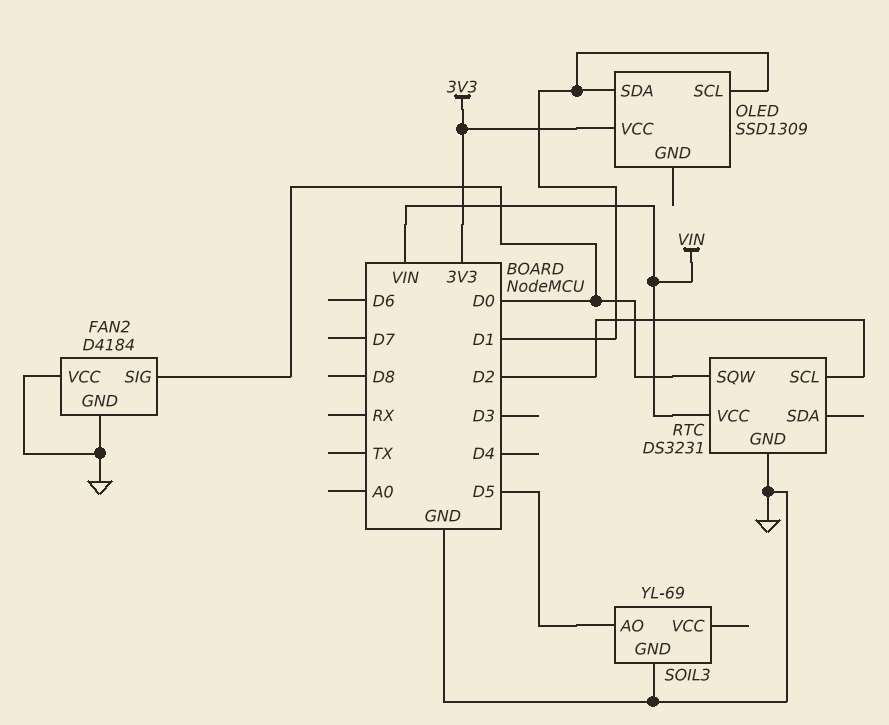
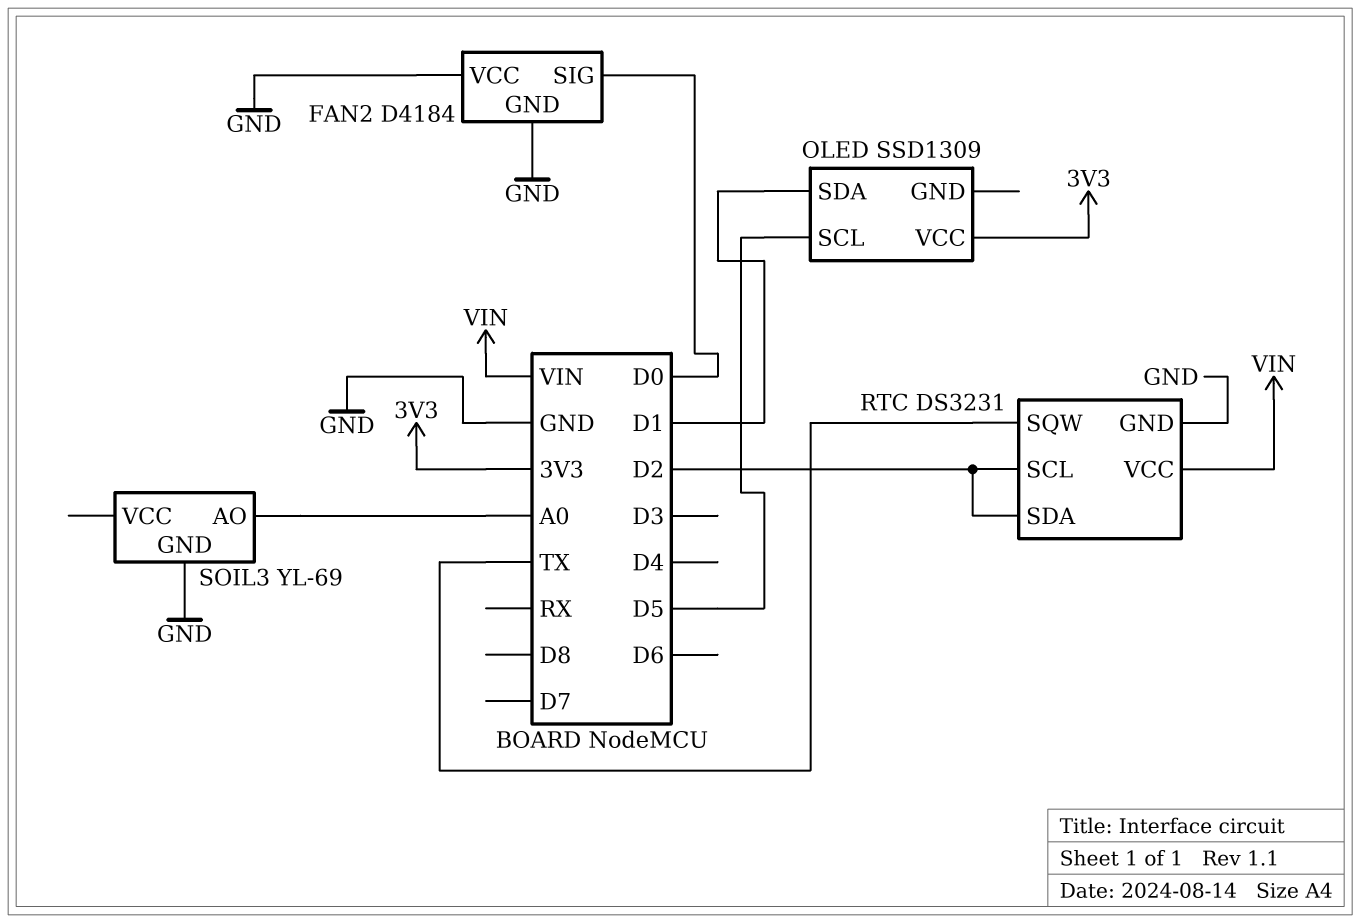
OLED pin SCL: D1 -> D5
RTC pin SDA: none -> D2
RTC pin SQW: D0 -> TX
SOIL3 pin AO: D5 -> A0

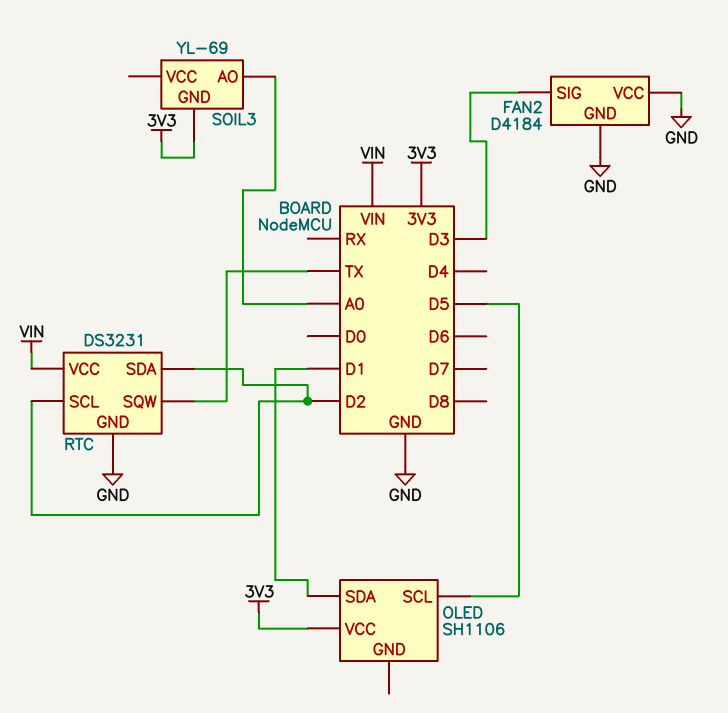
FAN2 pin SIG: D0 -> D3
OLED: SSD1309 -> SH1106
SOIL3 pin GND: GND -> 3V3

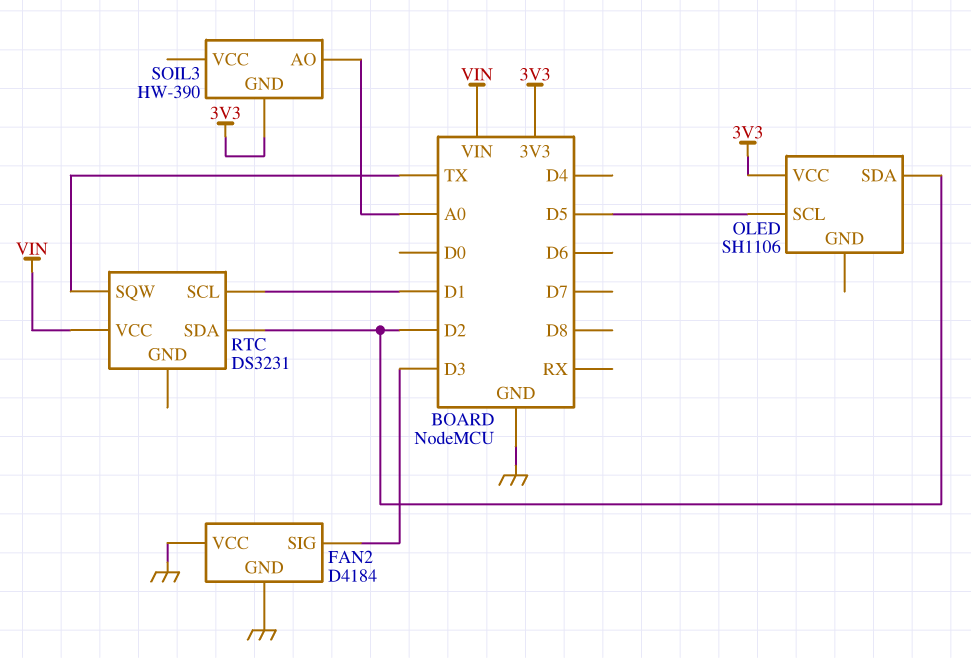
OLED pin SDA: D1 -> D2
RTC pin GND: GND -> none
RTC pin SCL: D2 -> D1
SOIL3: YL-69 -> HW-390

